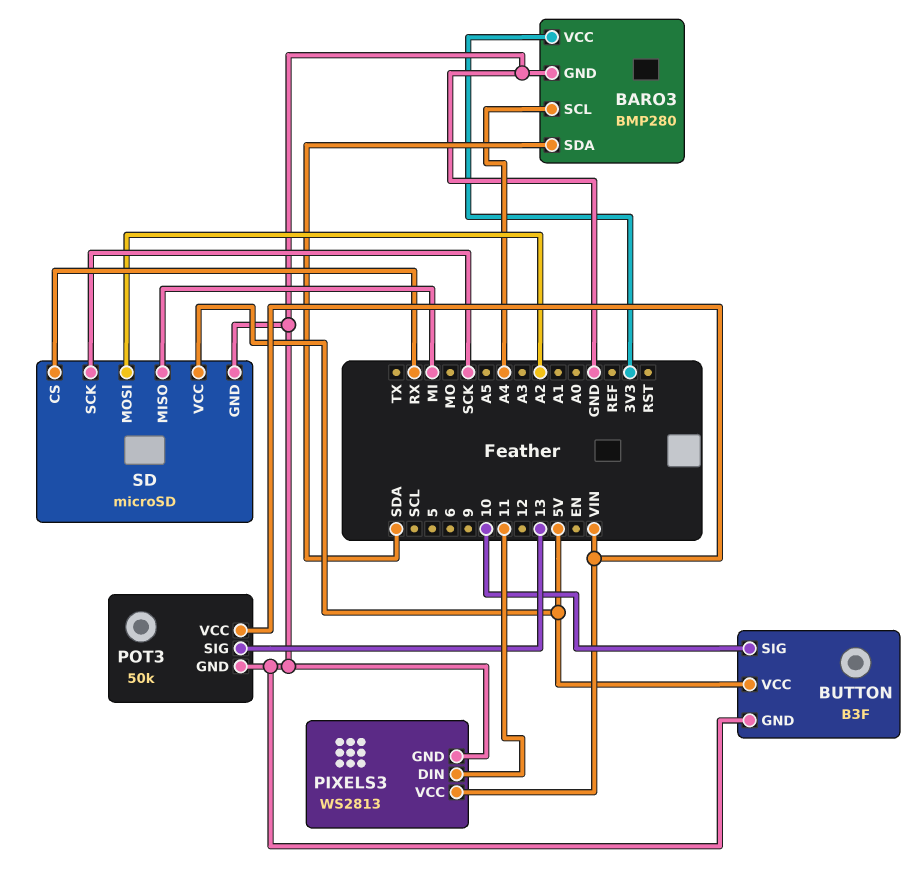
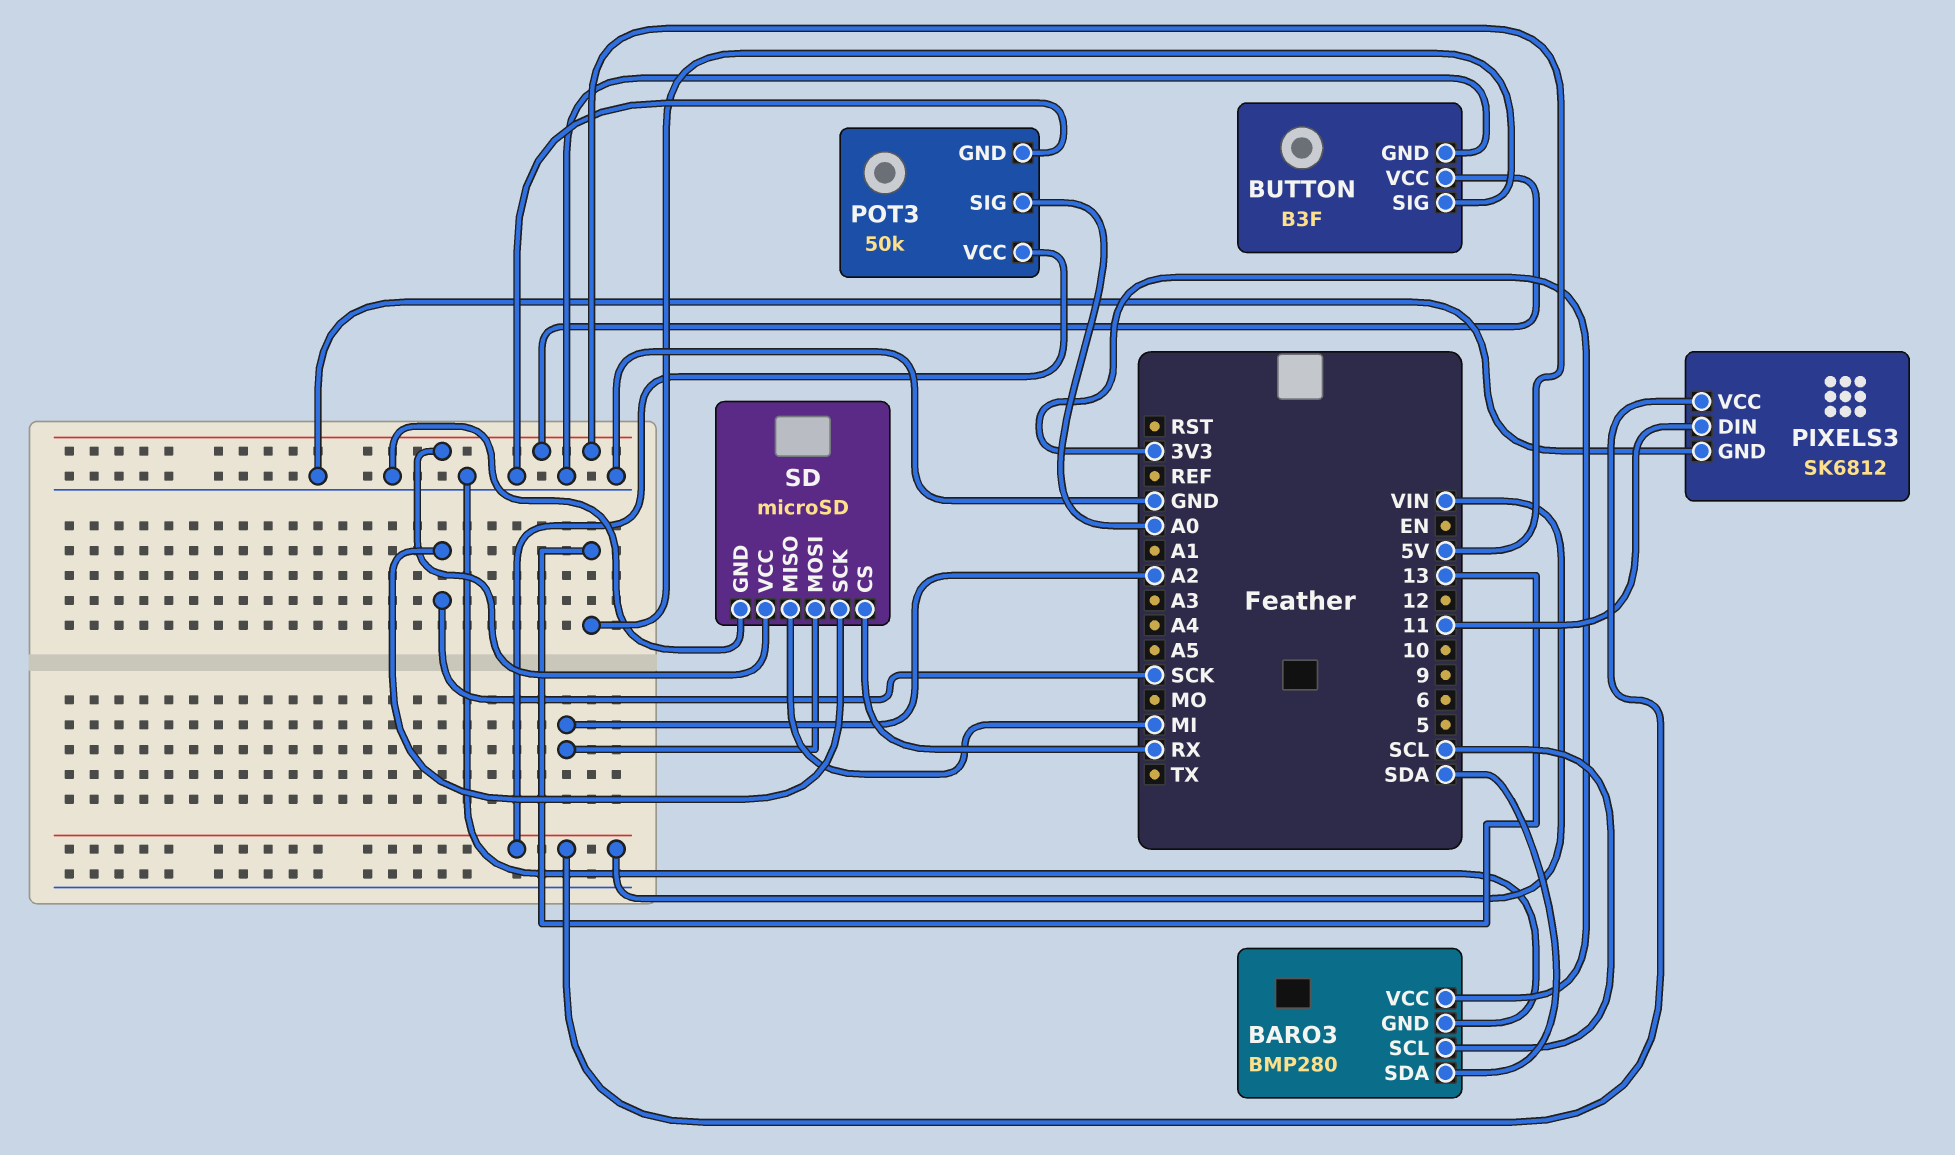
BARO3 pin SCL: A4 -> SCL
BUTTON pin SIG: 10 -> 13
PIXELS3: WS2813 -> SK6812
POT3 pin SIG: 13 -> A0

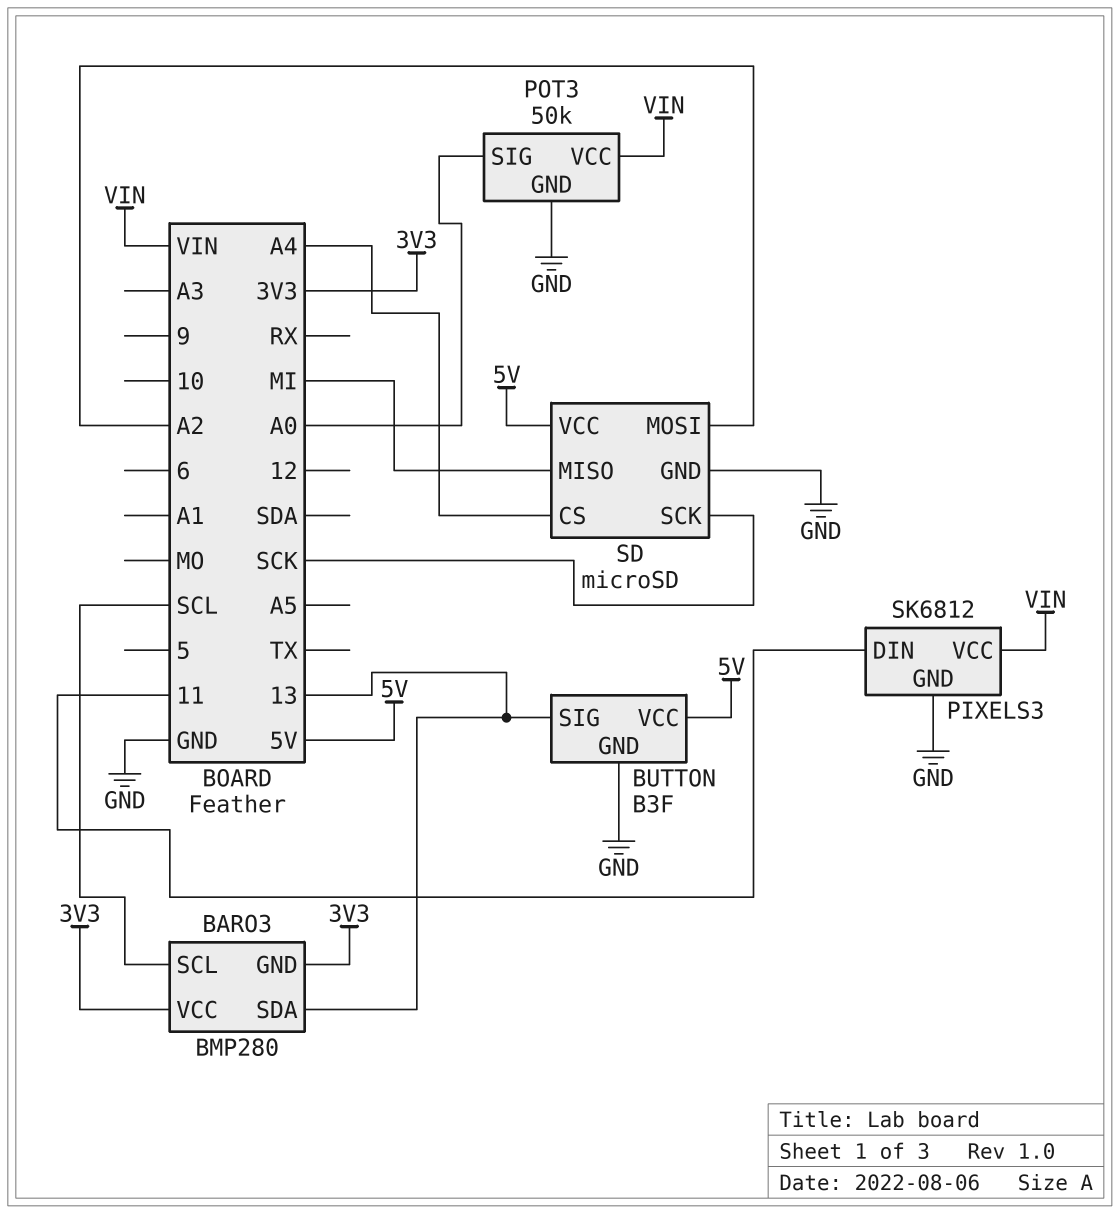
BARO3 pin GND: GND -> 3V3
BARO3 pin SDA: SDA -> 13
SD pin CS: RX -> A4

